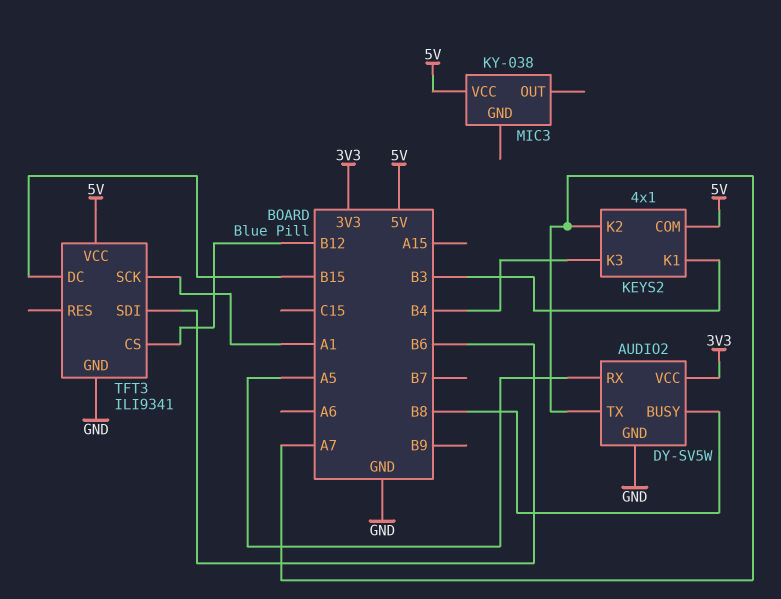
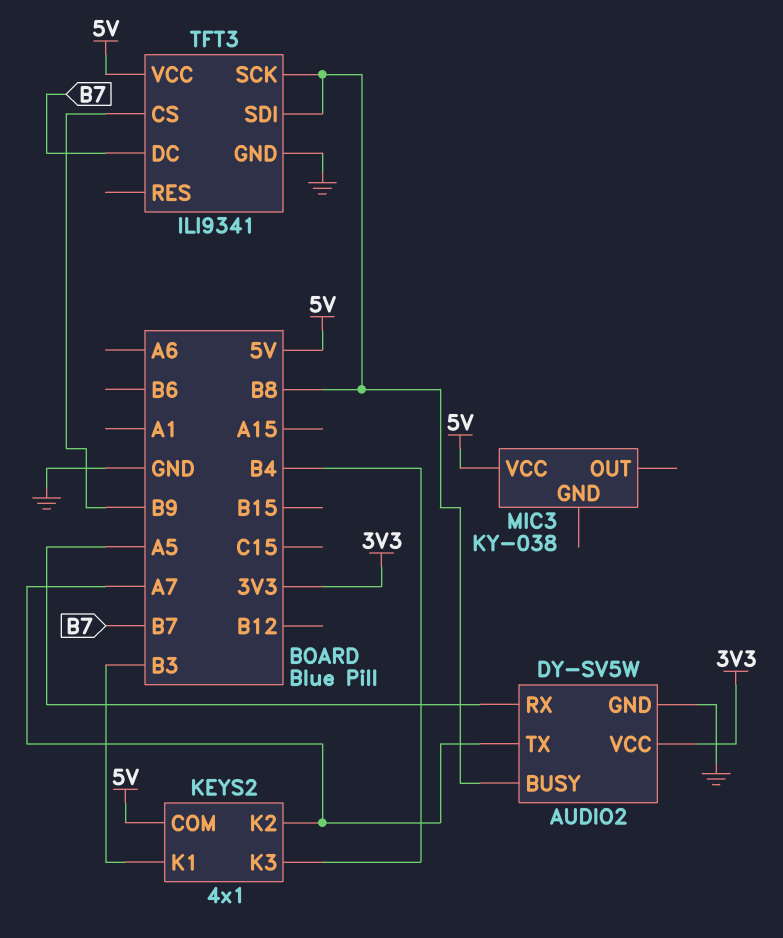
TFT3 pin CS: B12 -> B9
TFT3 pin DC: B15 -> B7
TFT3 pin SCK: A1 -> B8
TFT3 pin SDI: B6 -> B8

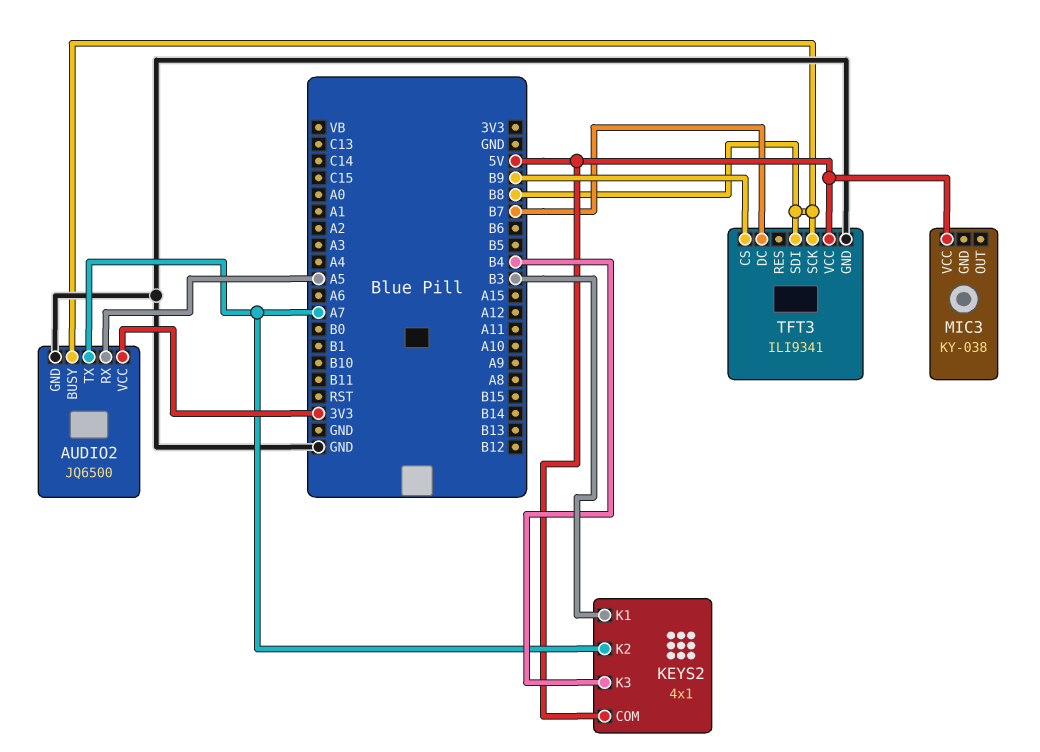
AUDIO2: DY-SV5W -> JQ6500

